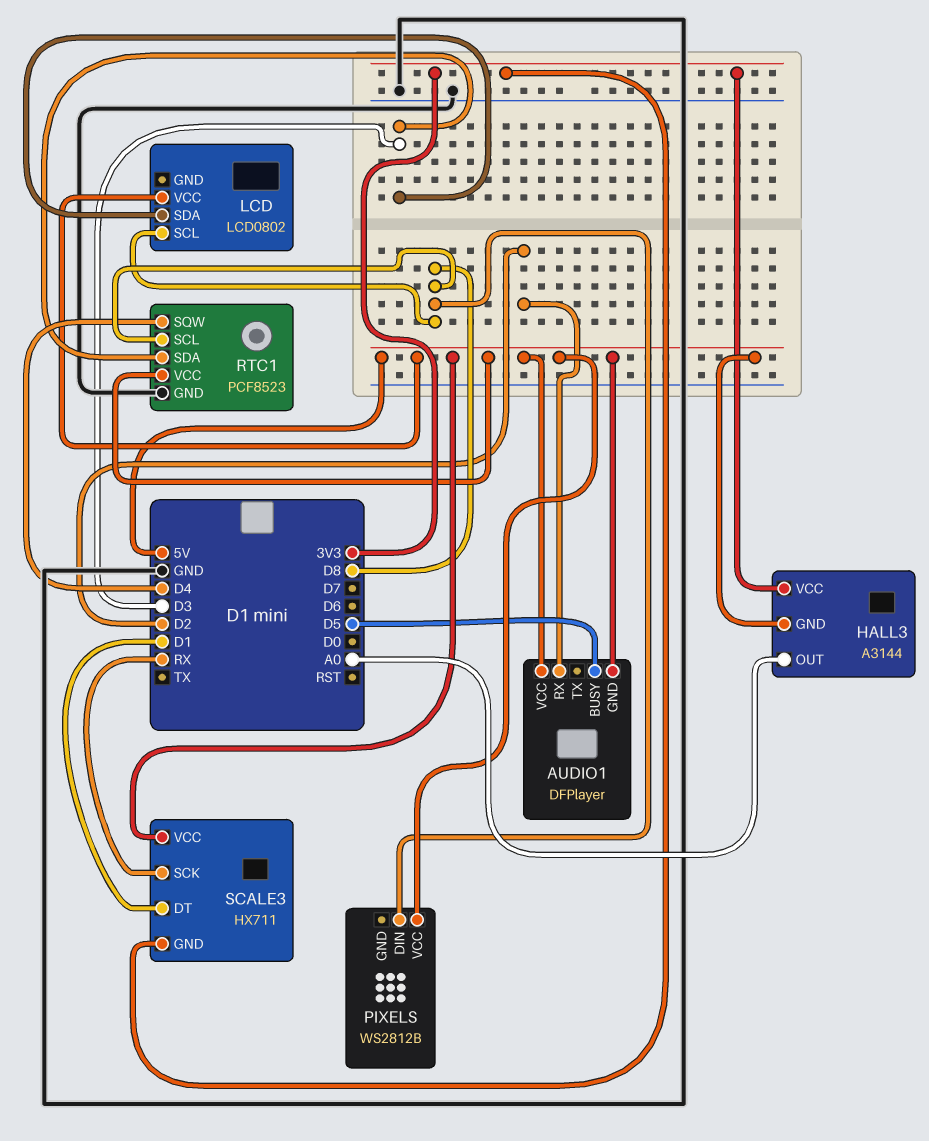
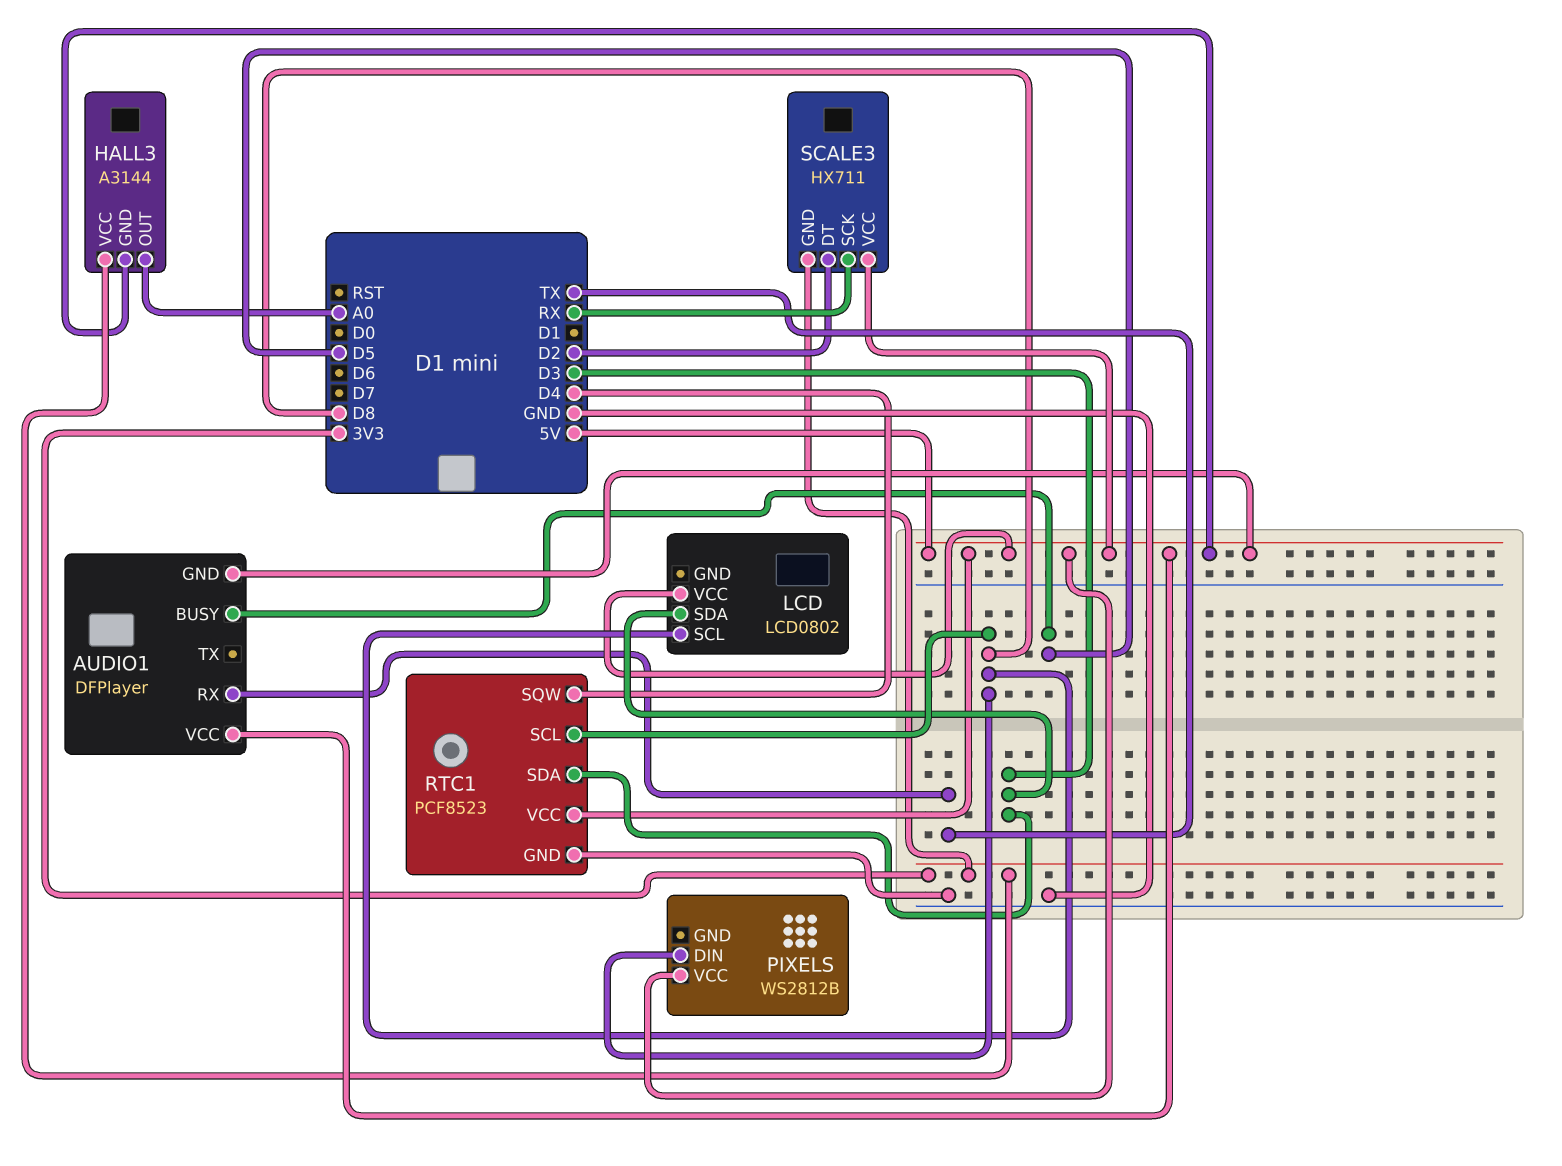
AUDIO1 pin RX: D2 -> TX
SCALE3 pin DT: D1 -> D2

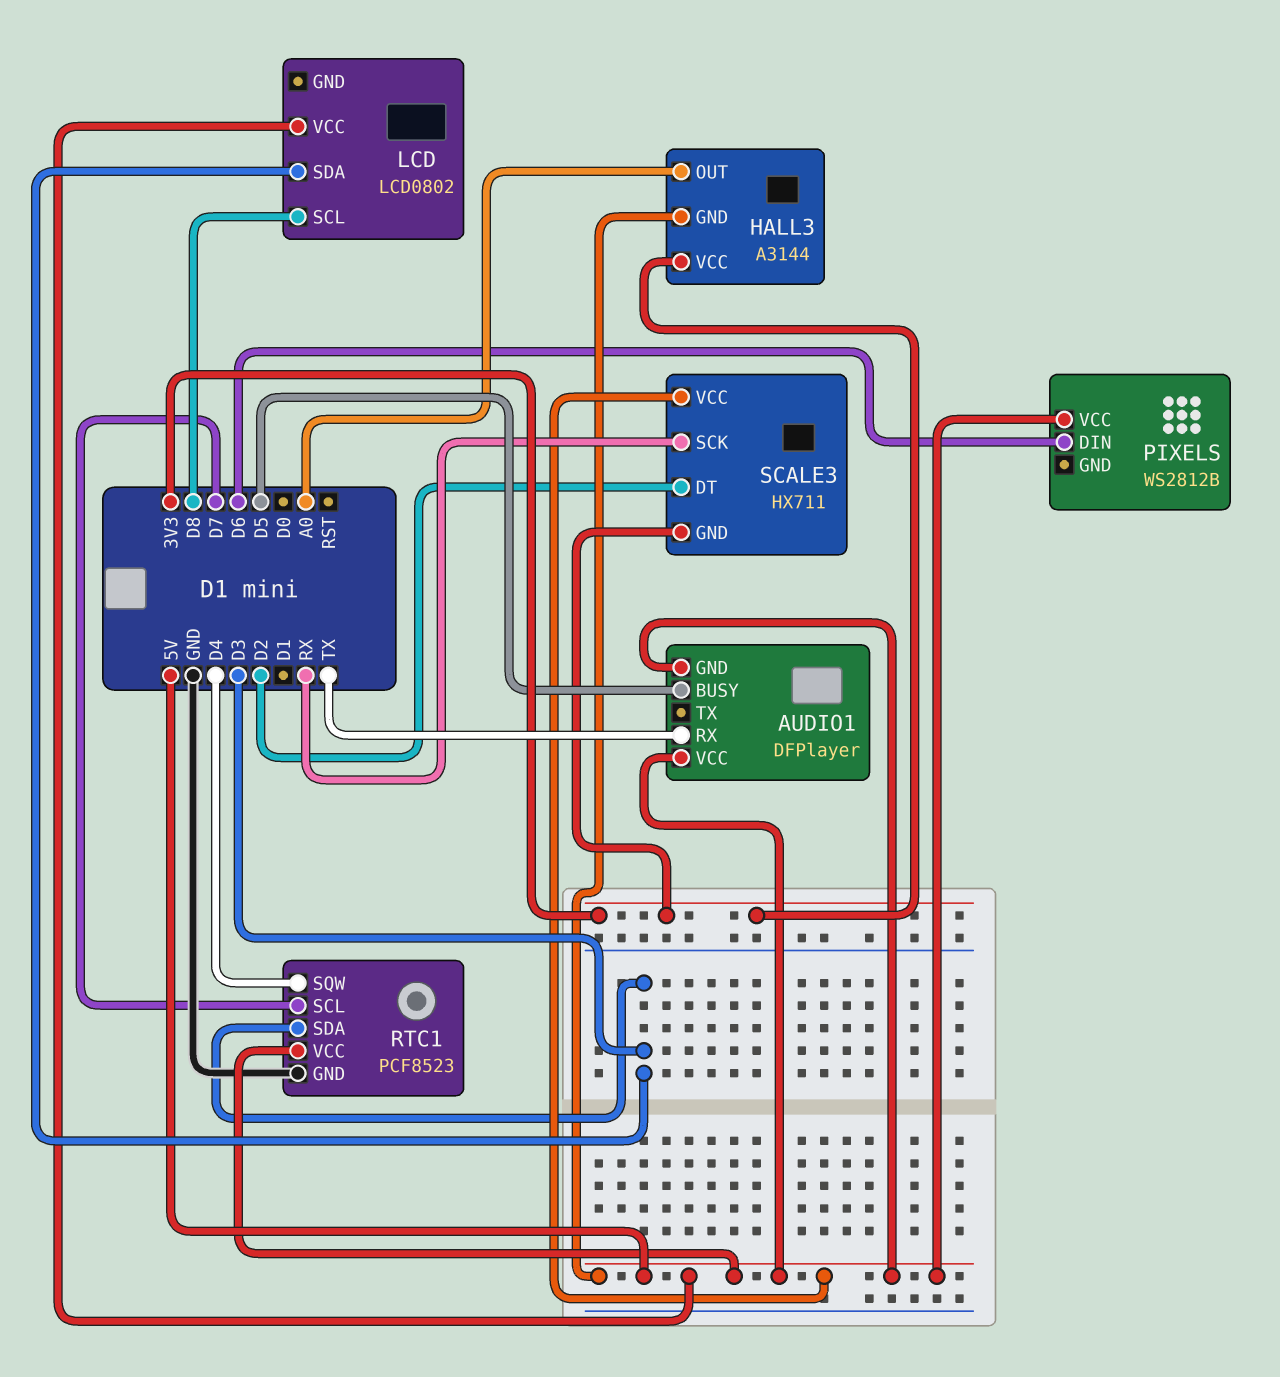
PIXELS pin DIN: D8 -> D6
RTC1 pin SCL: D8 -> D7

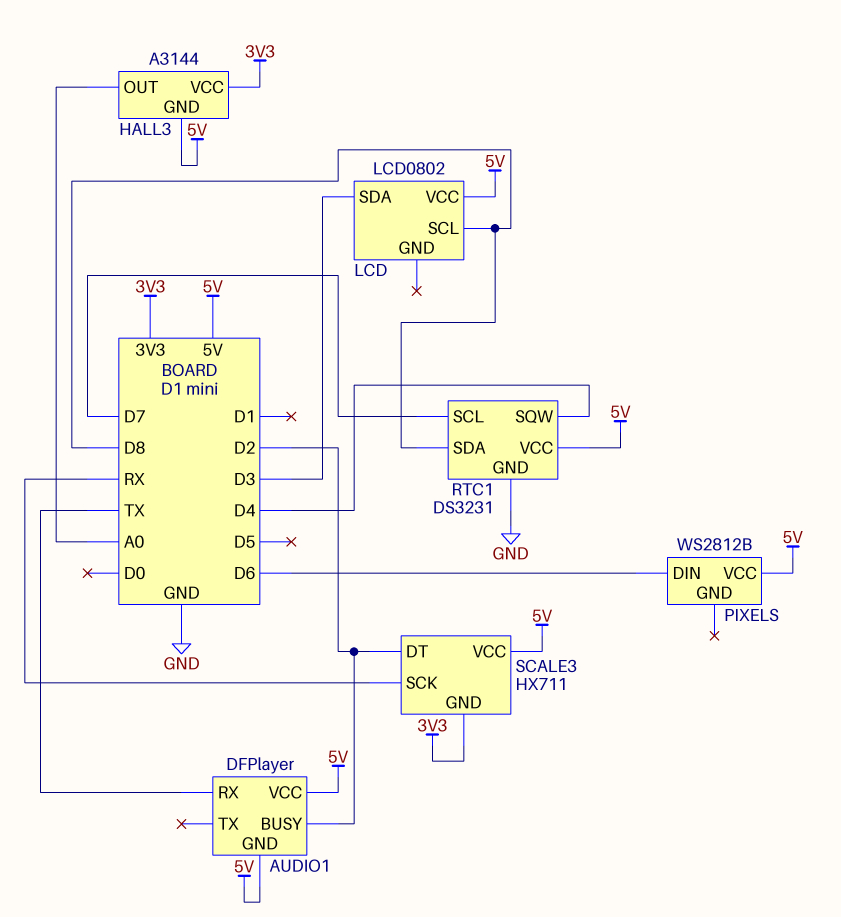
AUDIO1 pin BUSY: D5 -> D2
RTC1: PCF8523 -> DS3231
RTC1 pin SDA: D3 -> D8

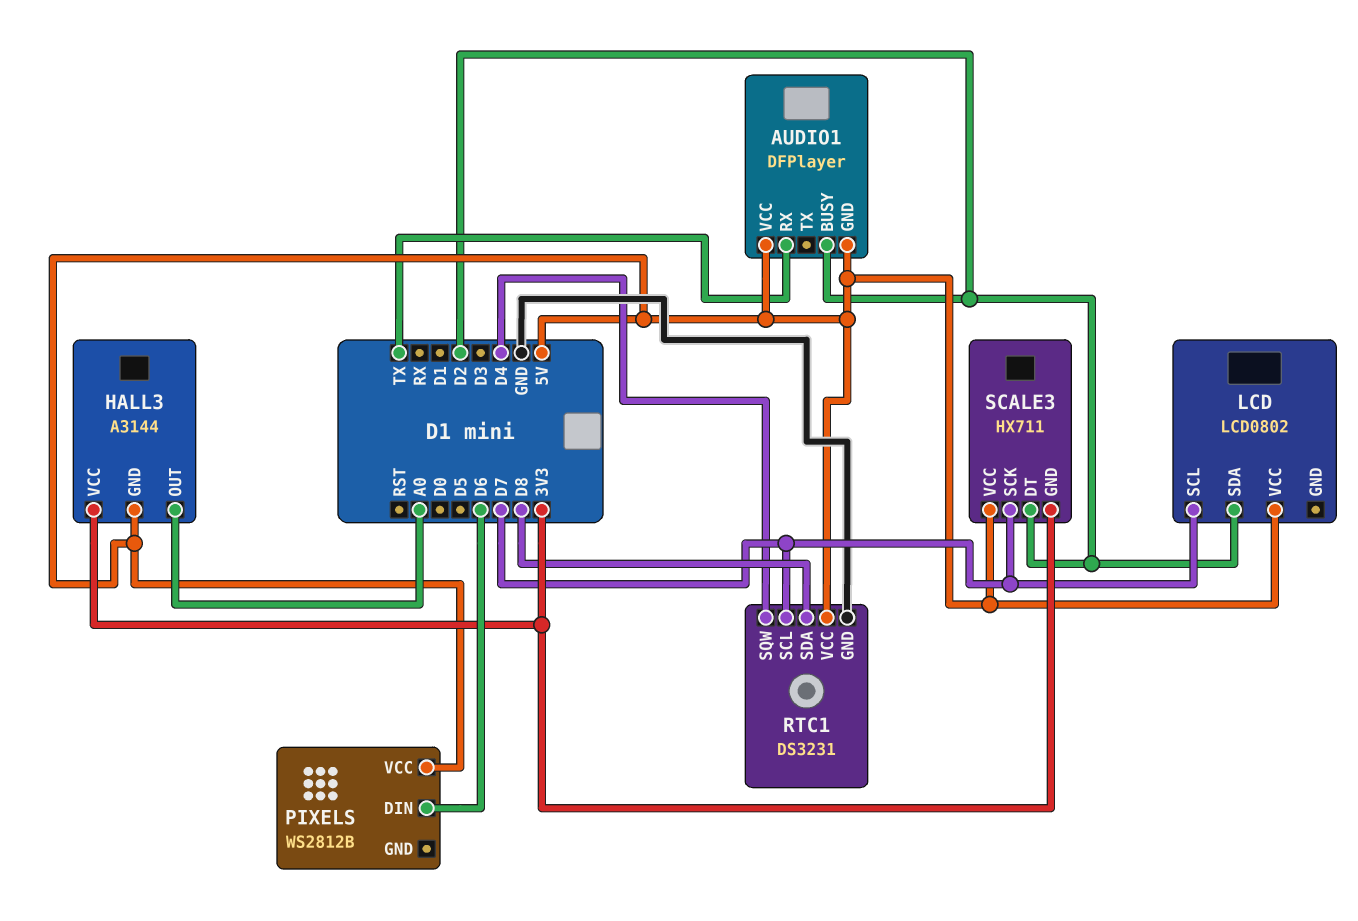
LCD pin SCL: D8 -> D7
LCD pin SDA: D3 -> D2
SCALE3 pin SCK: RX -> D7

